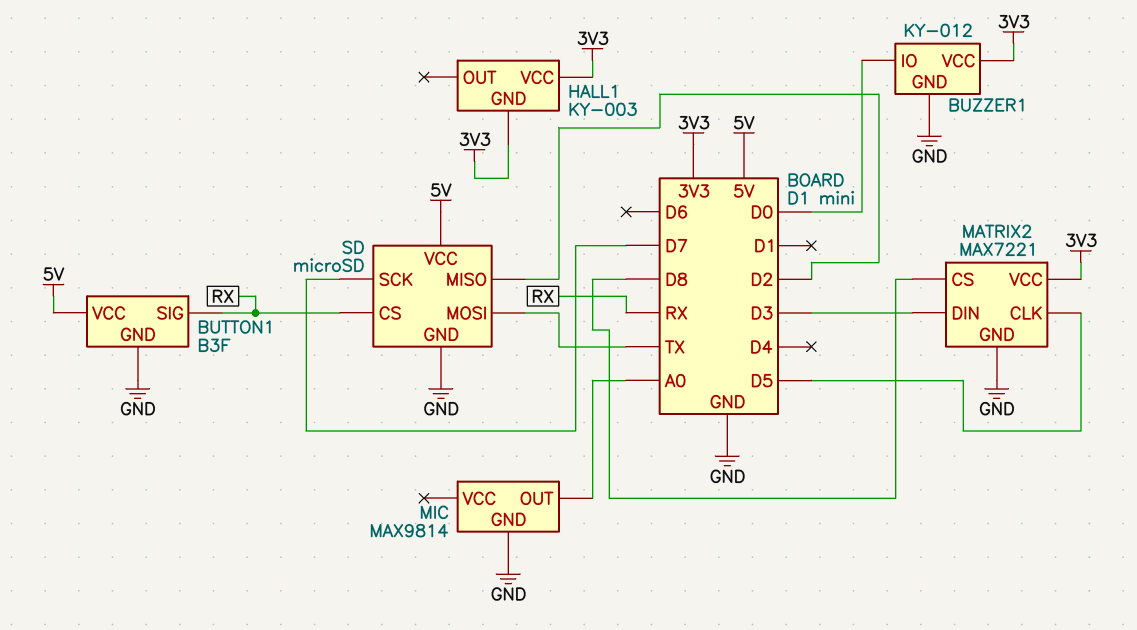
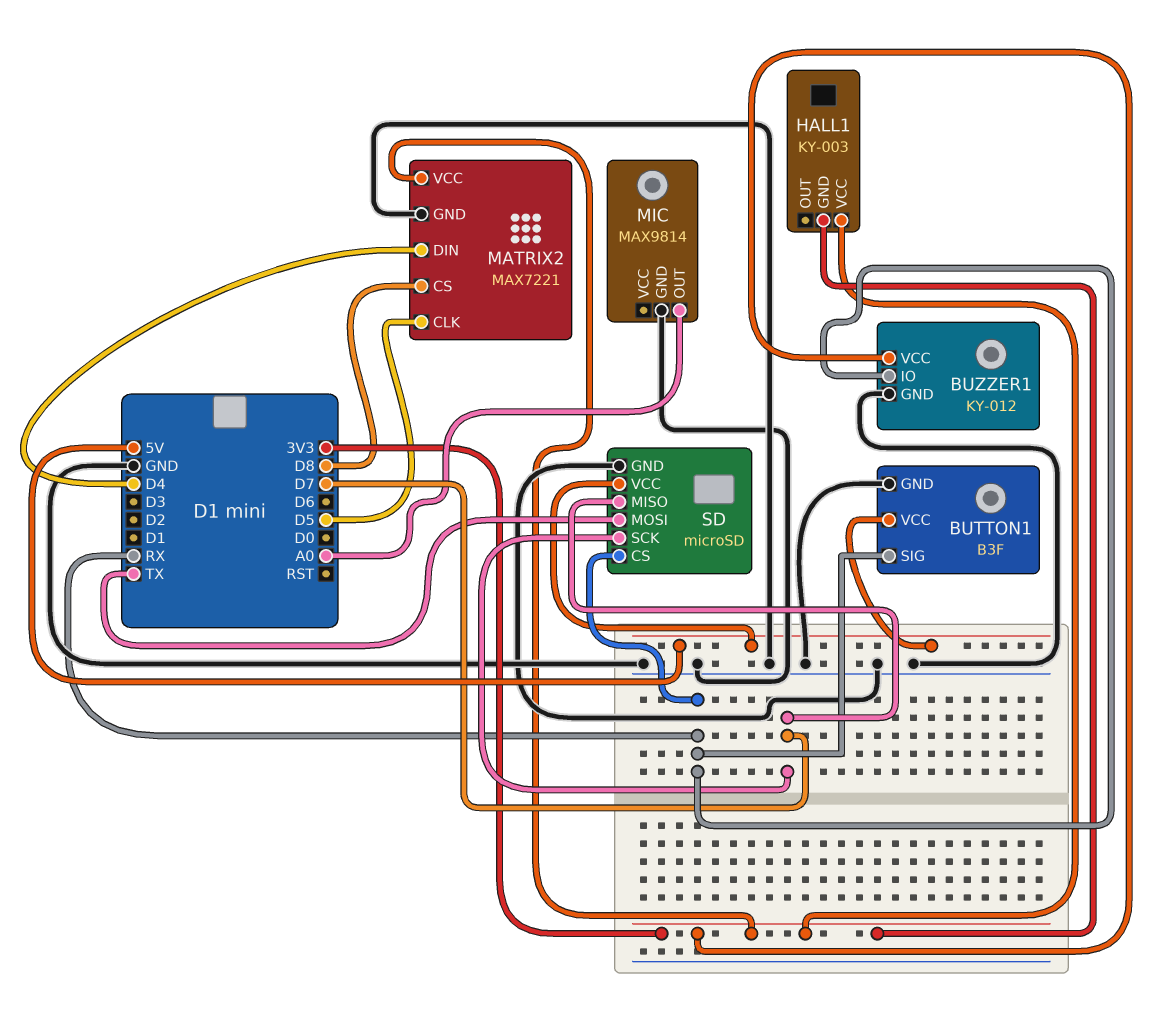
BUZZER1 pin IO: D0 -> RX
MATRIX2 pin DIN: D3 -> D4
SD pin MISO: D2 -> D7

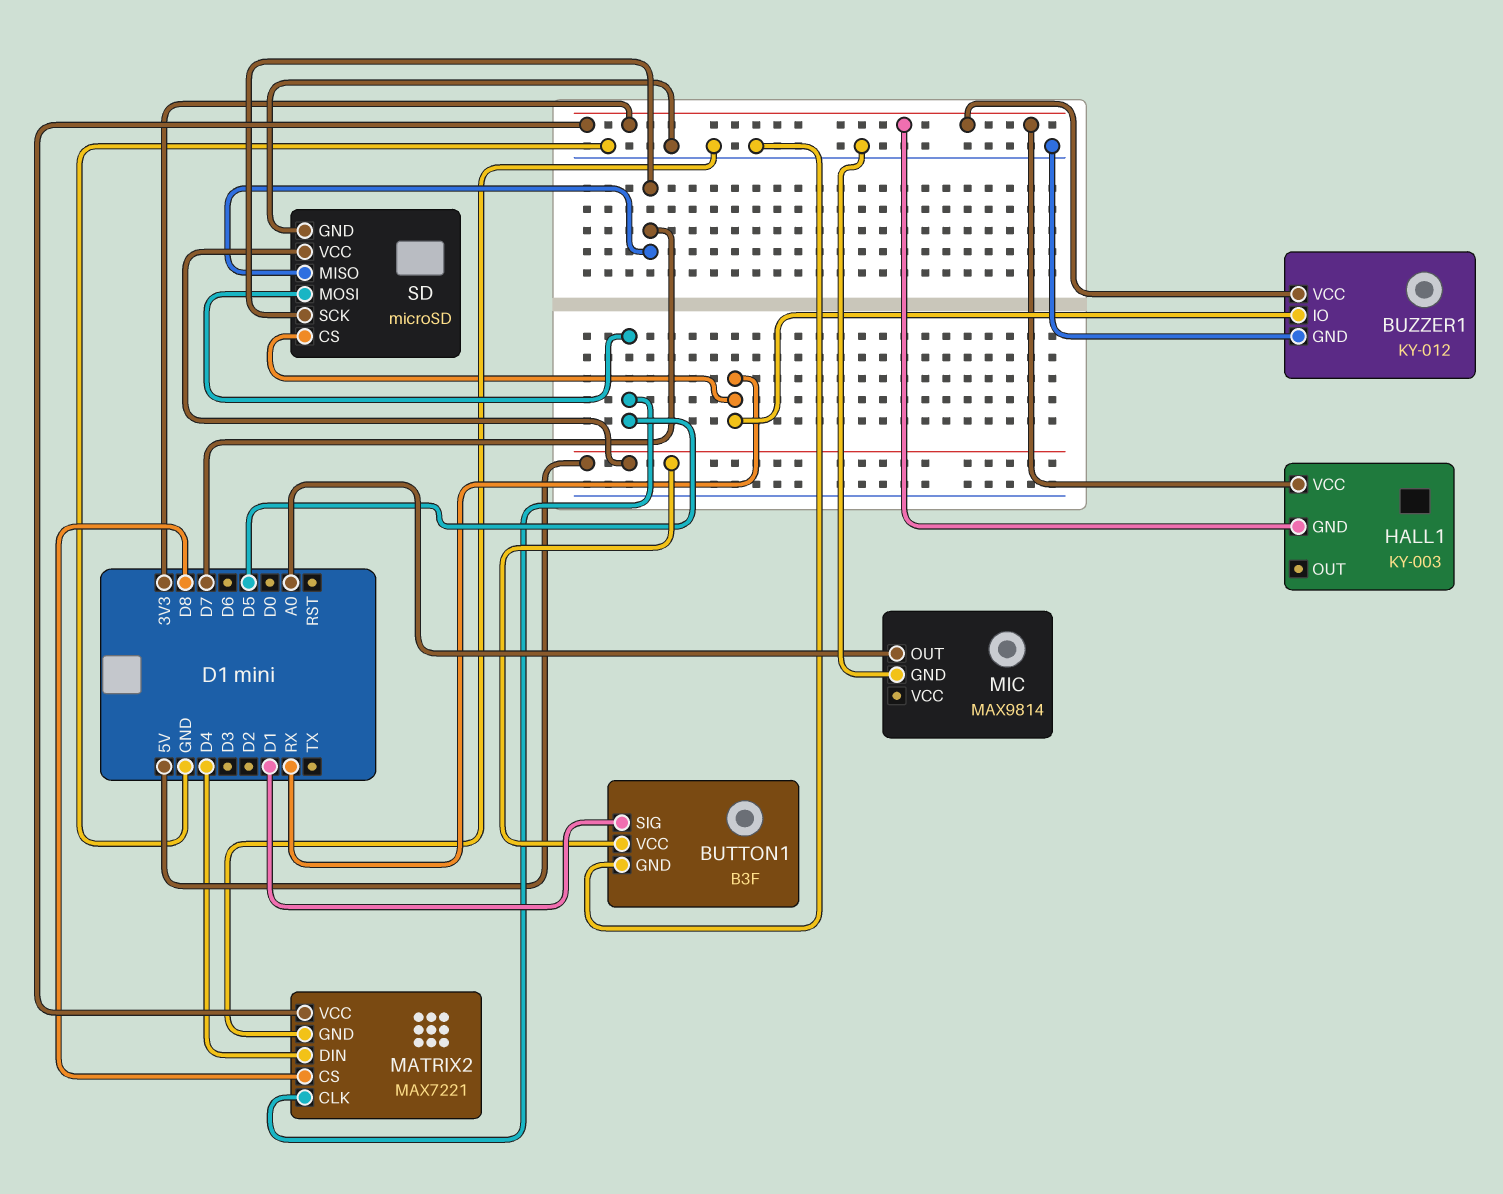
BUTTON1 pin SIG: RX -> D1
SD pin MOSI: TX -> D5

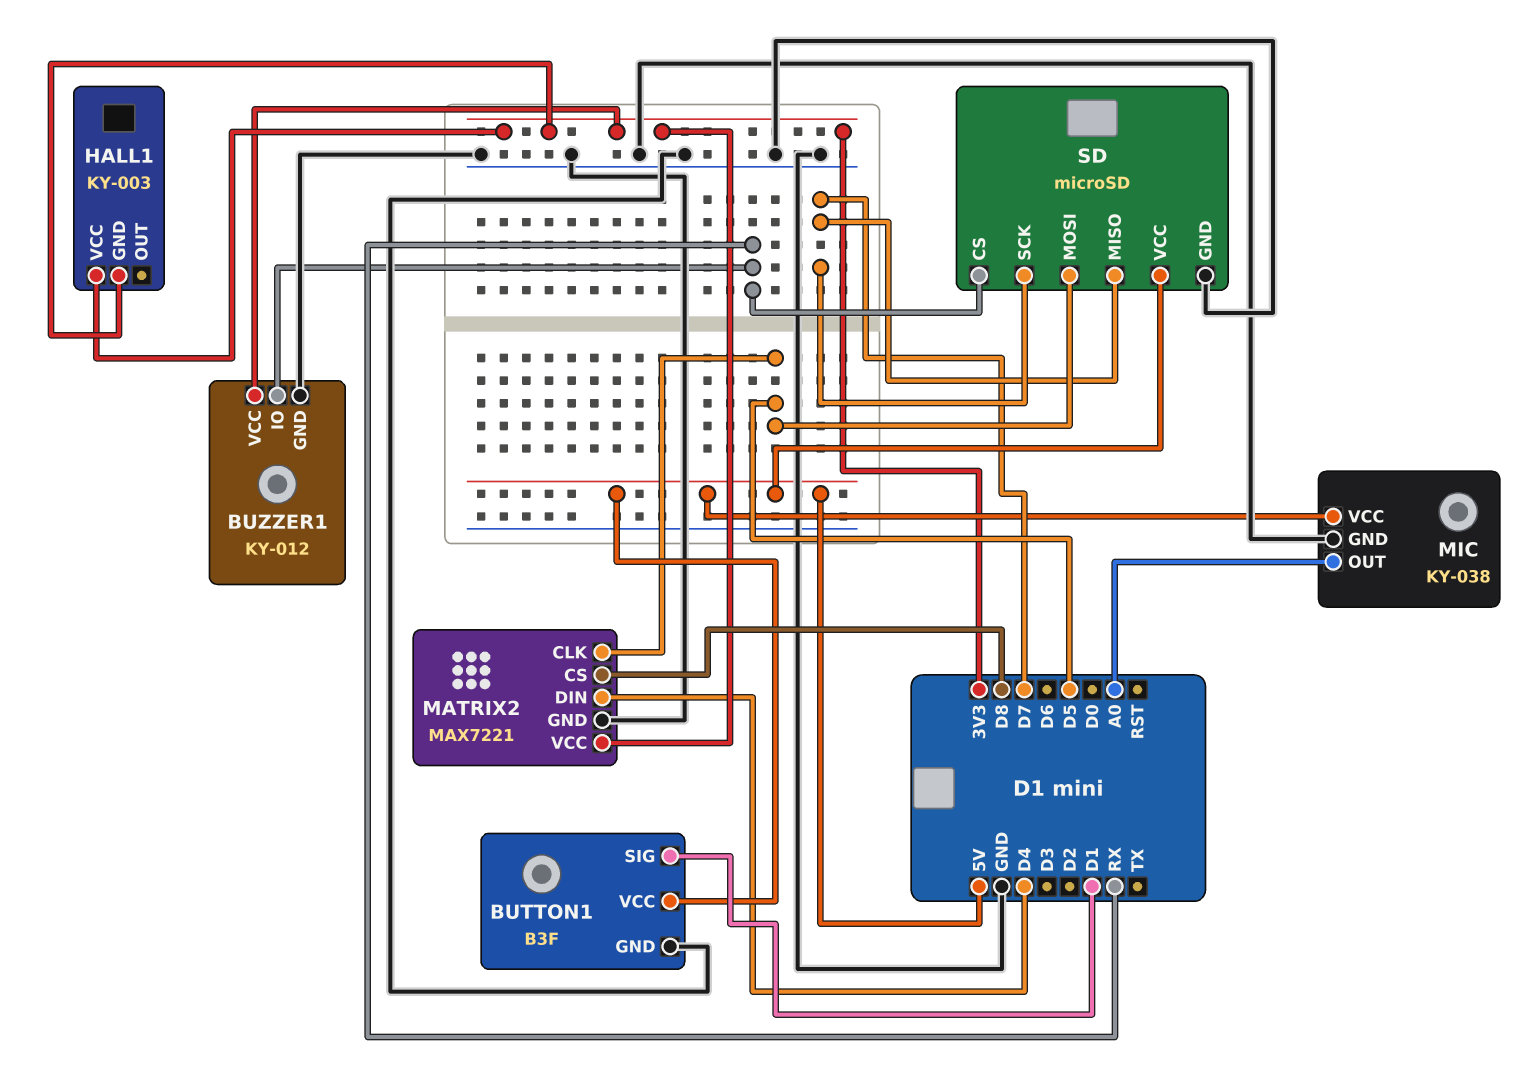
MIC: MAX9814 -> KY-038
MIC pin VCC: none -> 5V

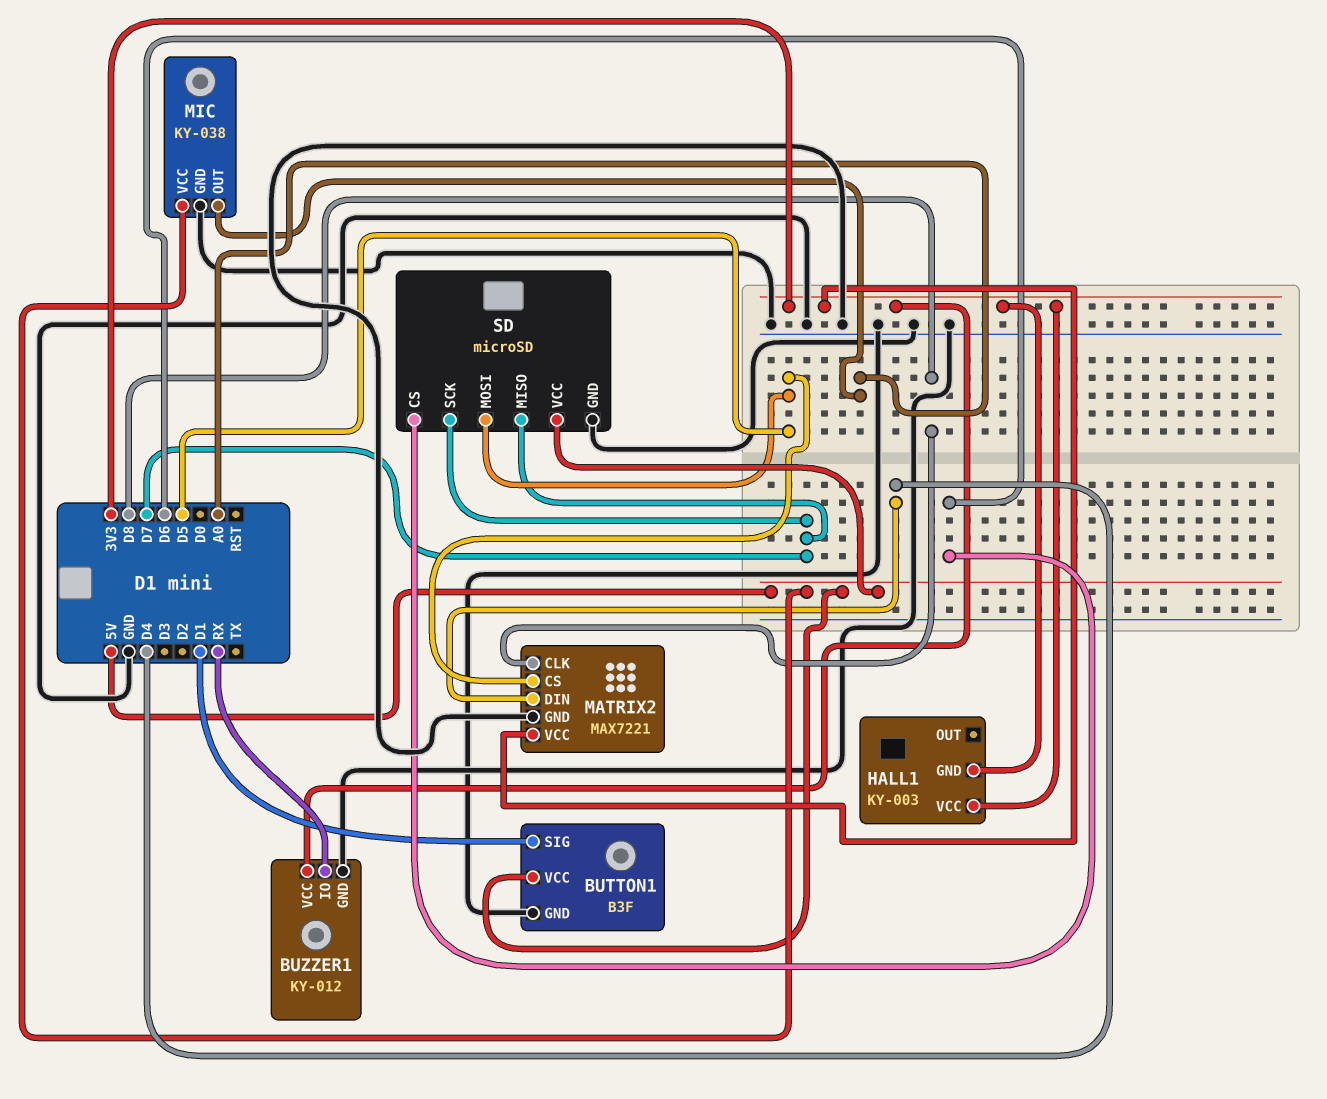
MATRIX2 pin CLK: D5 -> D8
MATRIX2 pin CS: D8 -> D5
SD pin CS: RX -> D6

